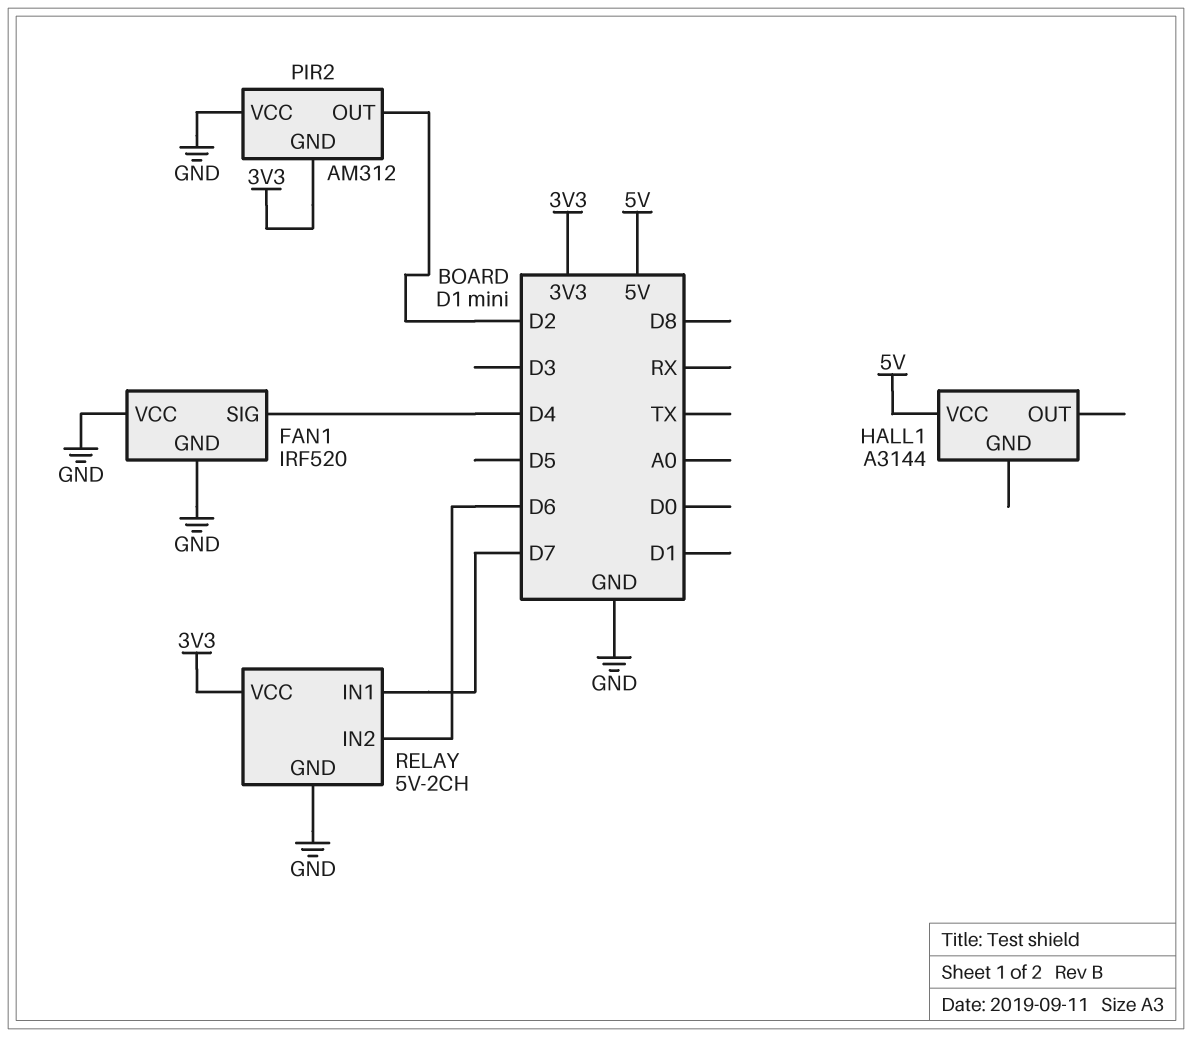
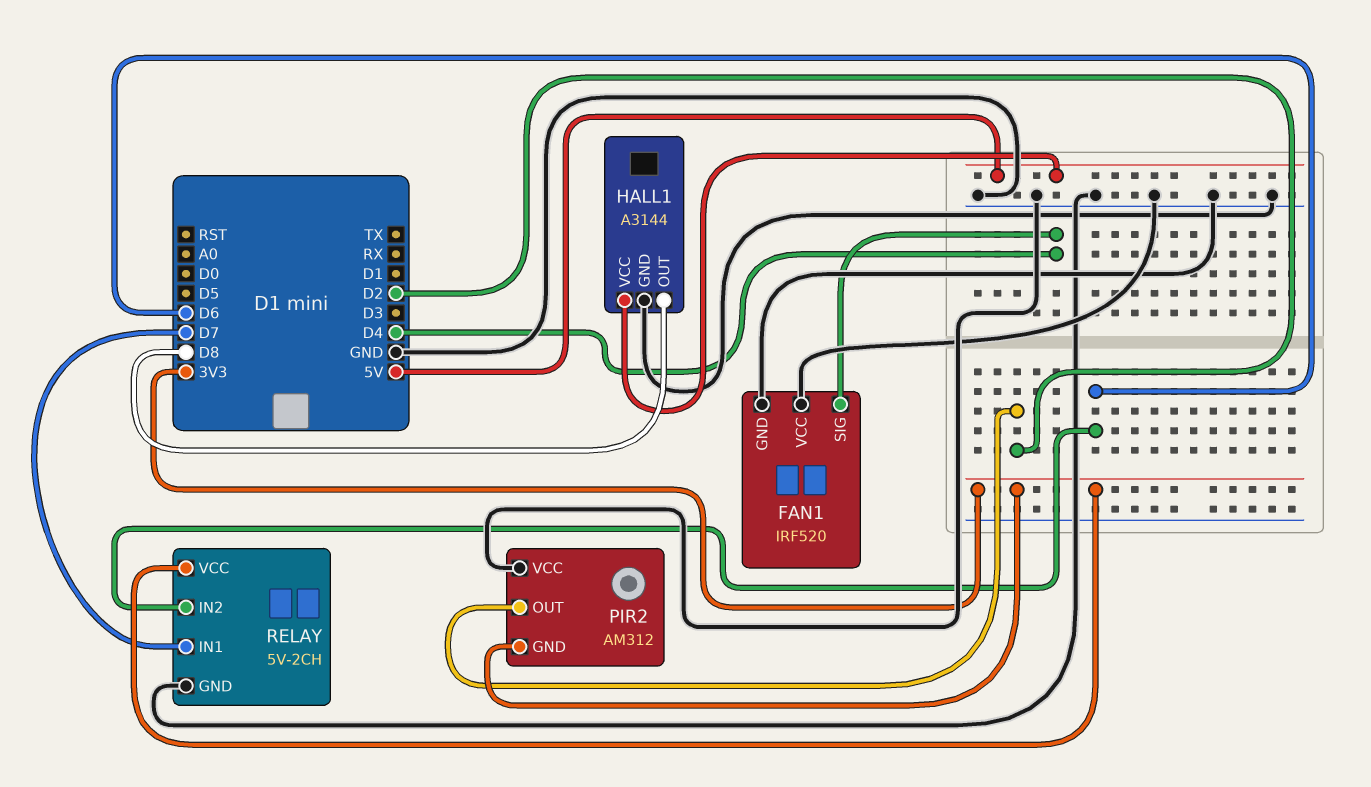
HALL1 pin GND: none -> GND
HALL1 pin OUT: none -> D8

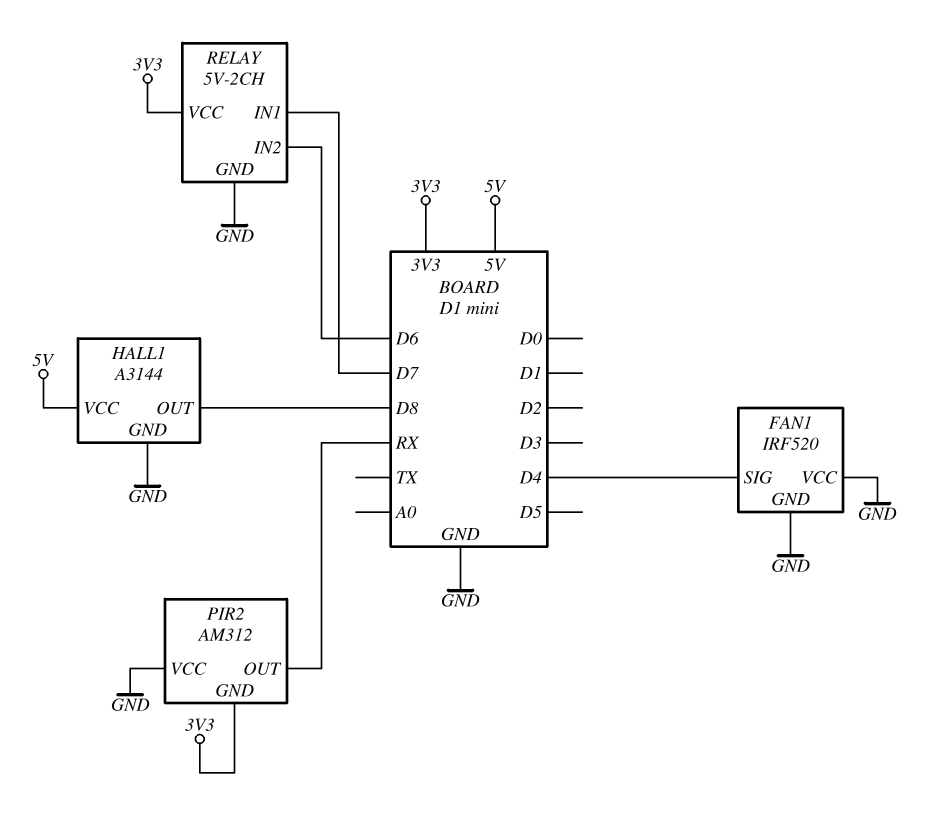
PIR2 pin OUT: D2 -> RX

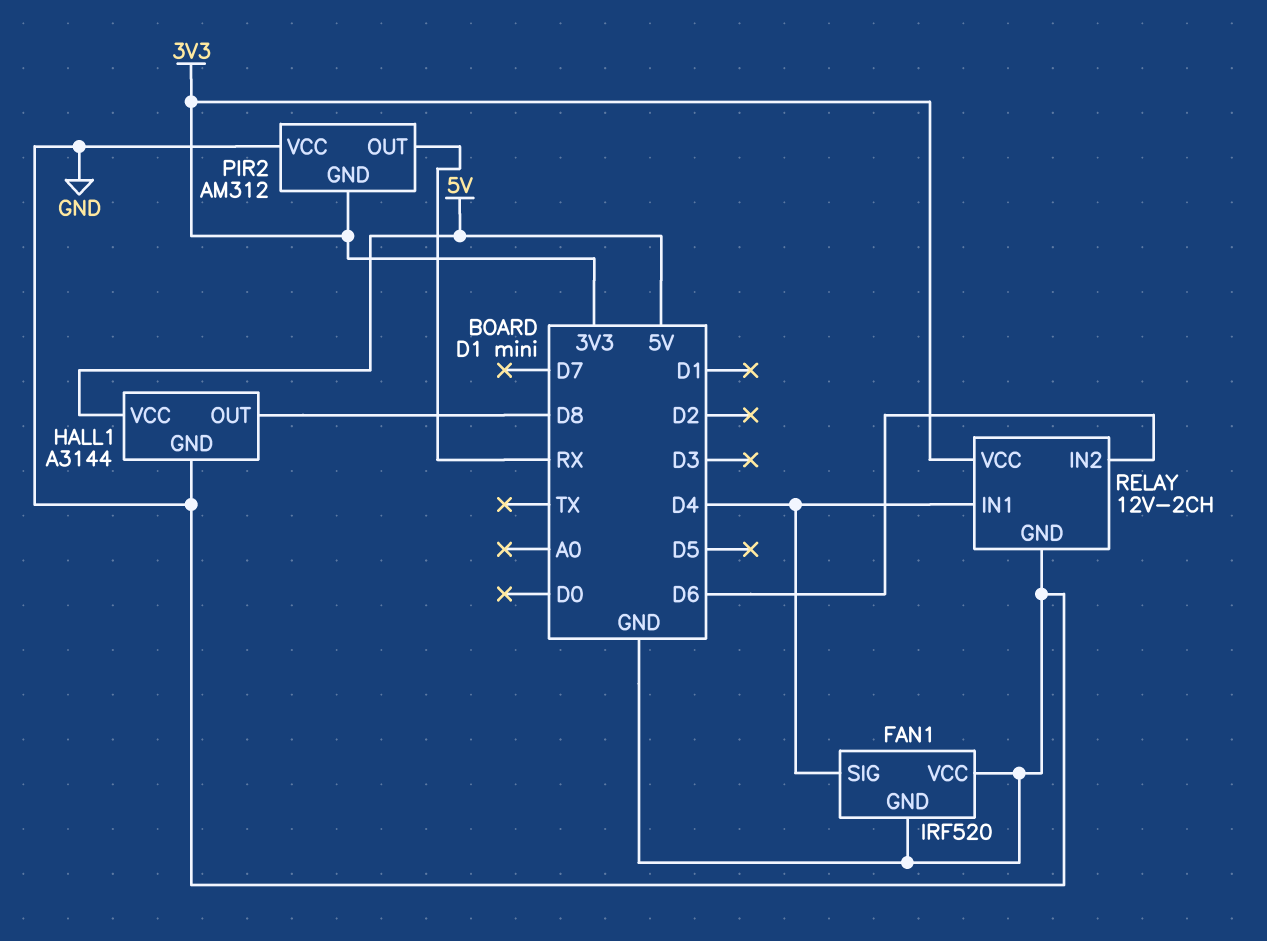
RELAY: 5V-2CH -> 12V-2CH
RELAY pin IN1: D7 -> D4

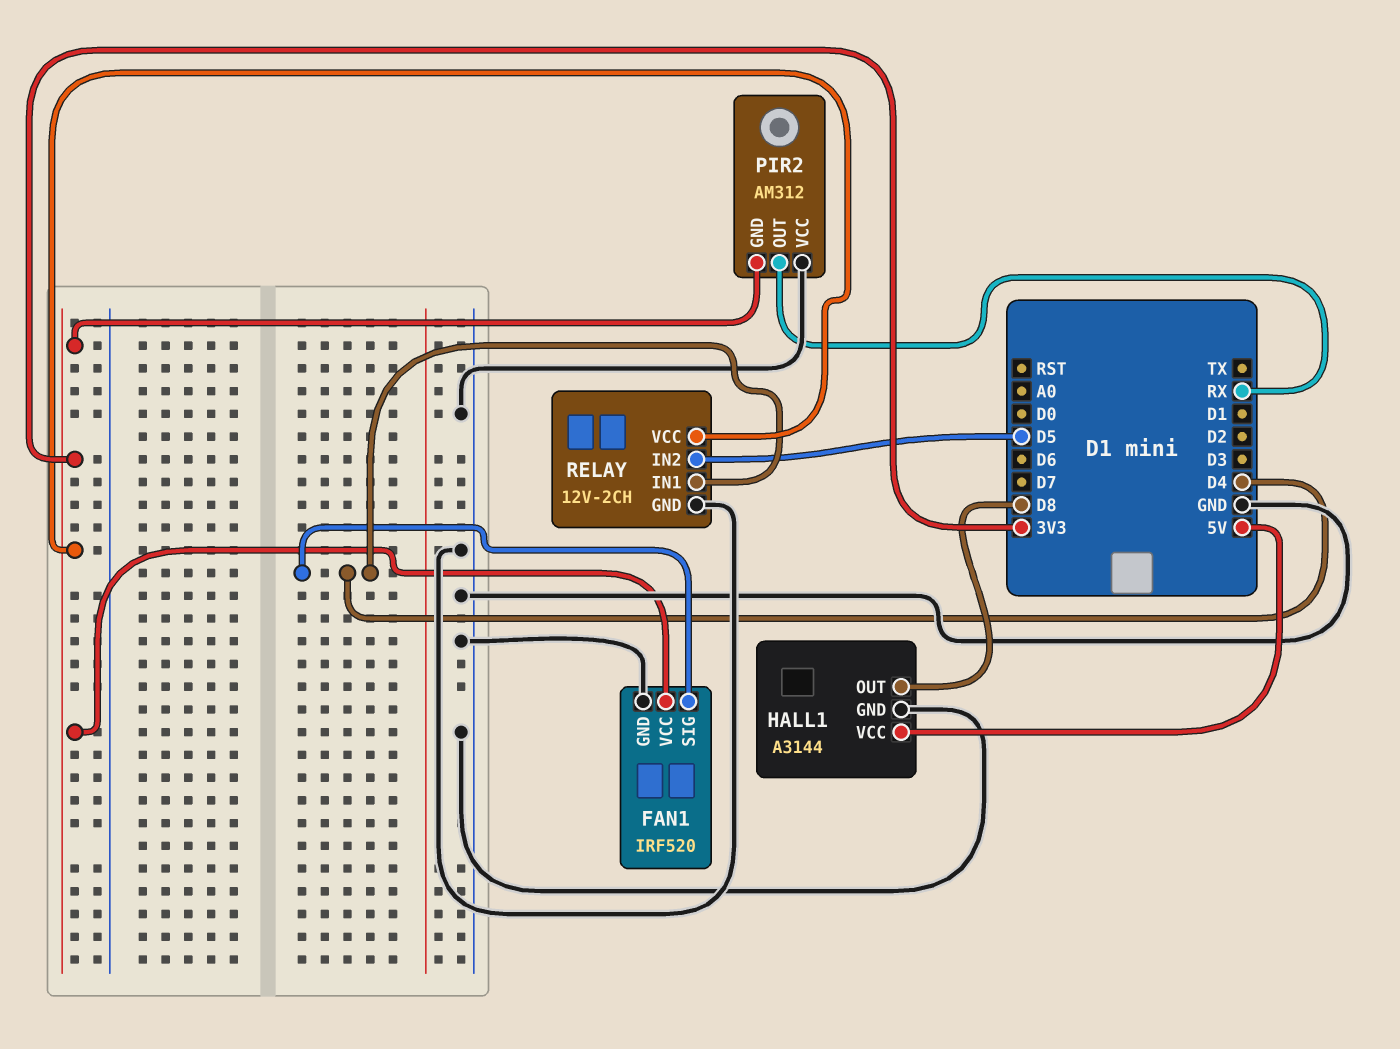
FAN1 pin VCC: GND -> 3V3
RELAY pin IN2: D6 -> D5

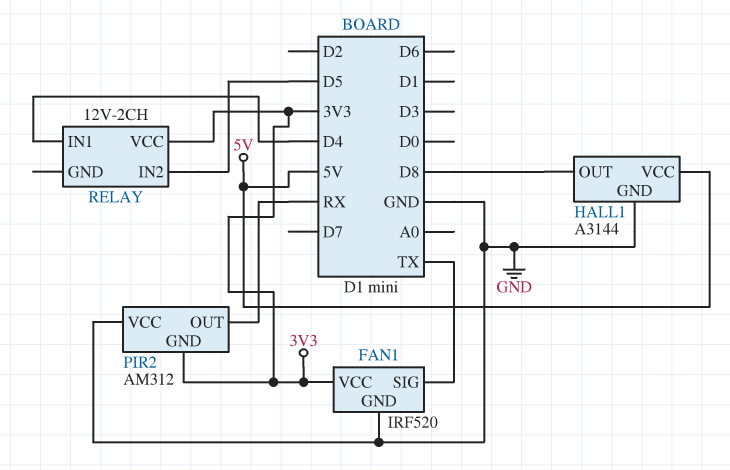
FAN1 pin SIG: D4 -> TX
RELAY pin GND: GND -> none

